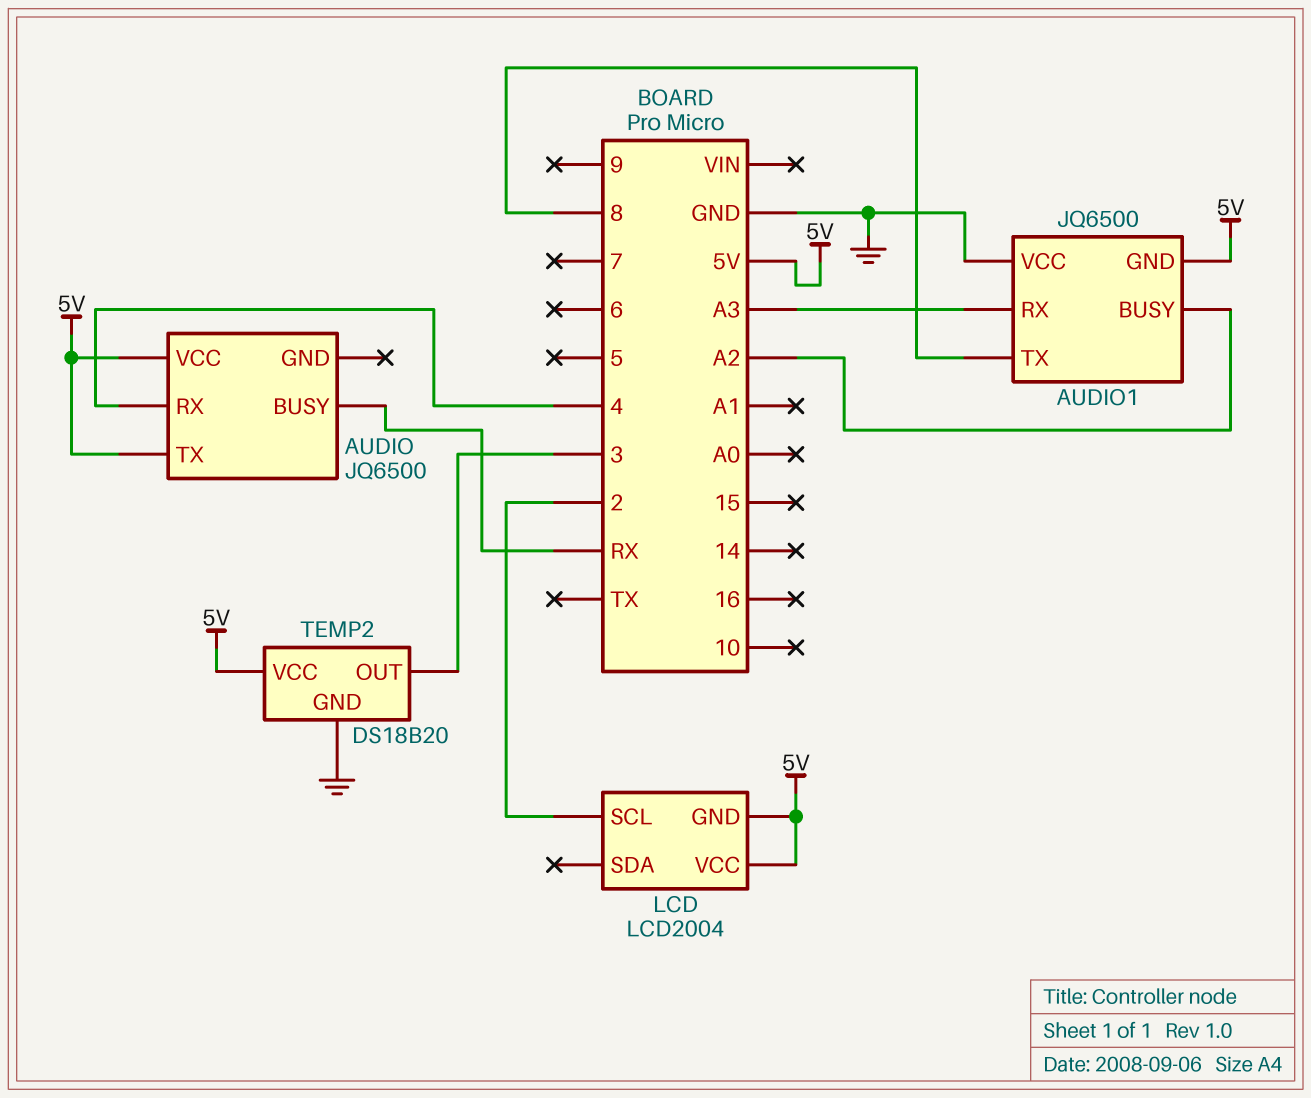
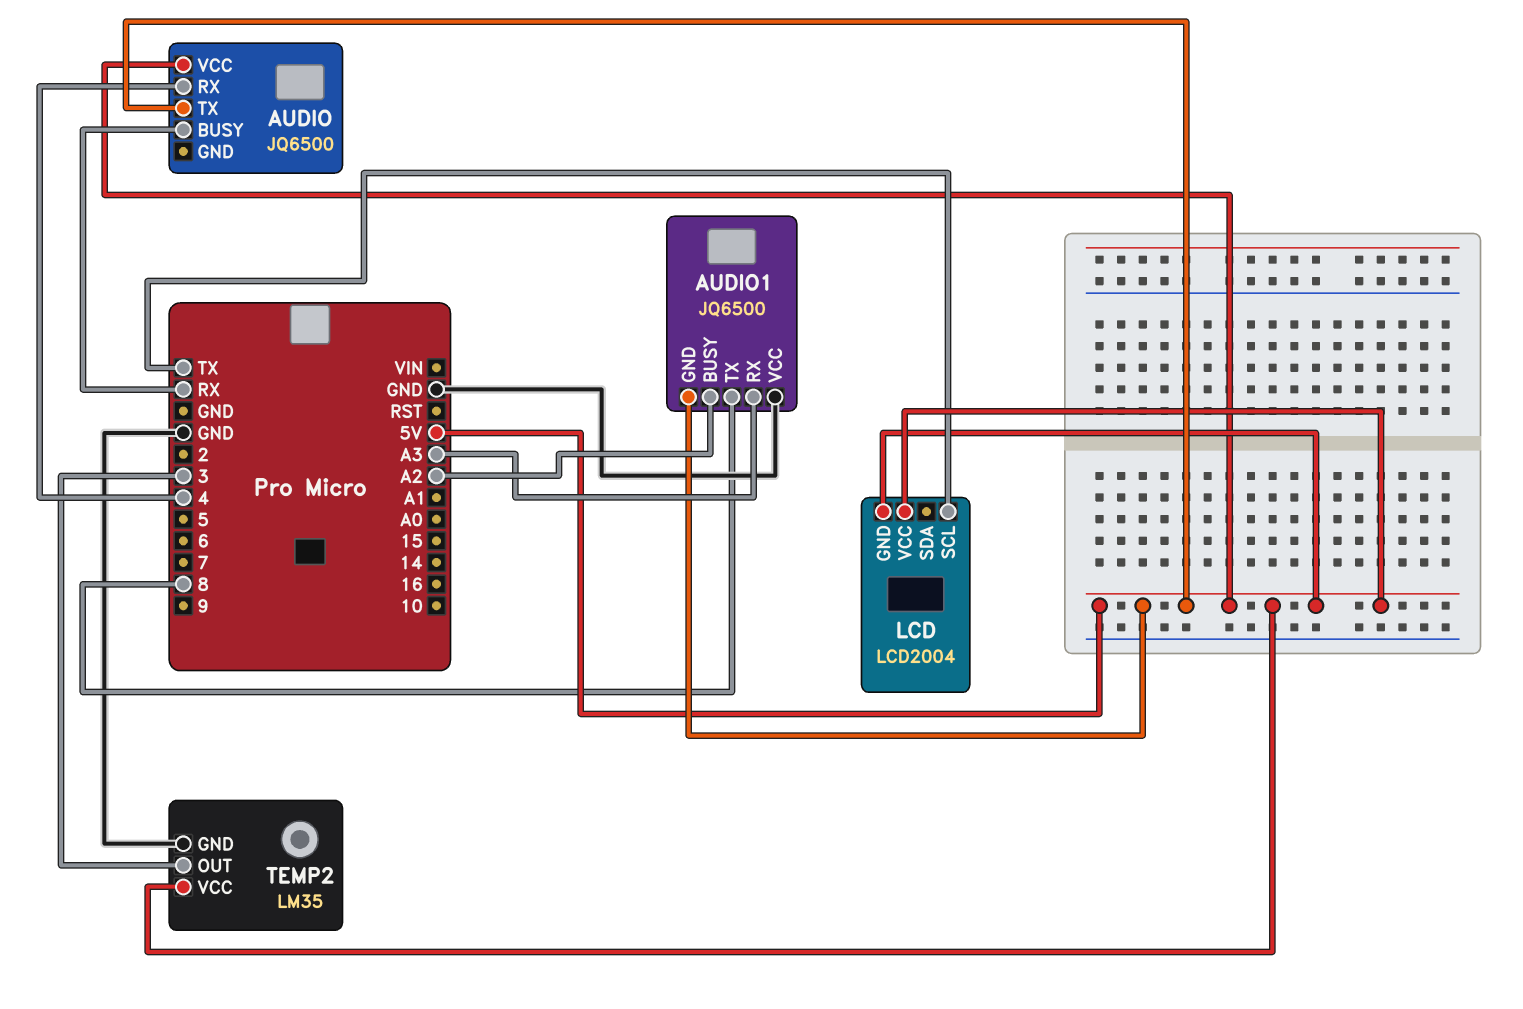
LCD pin SCL: 2 -> TX
TEMP2: DS18B20 -> LM35

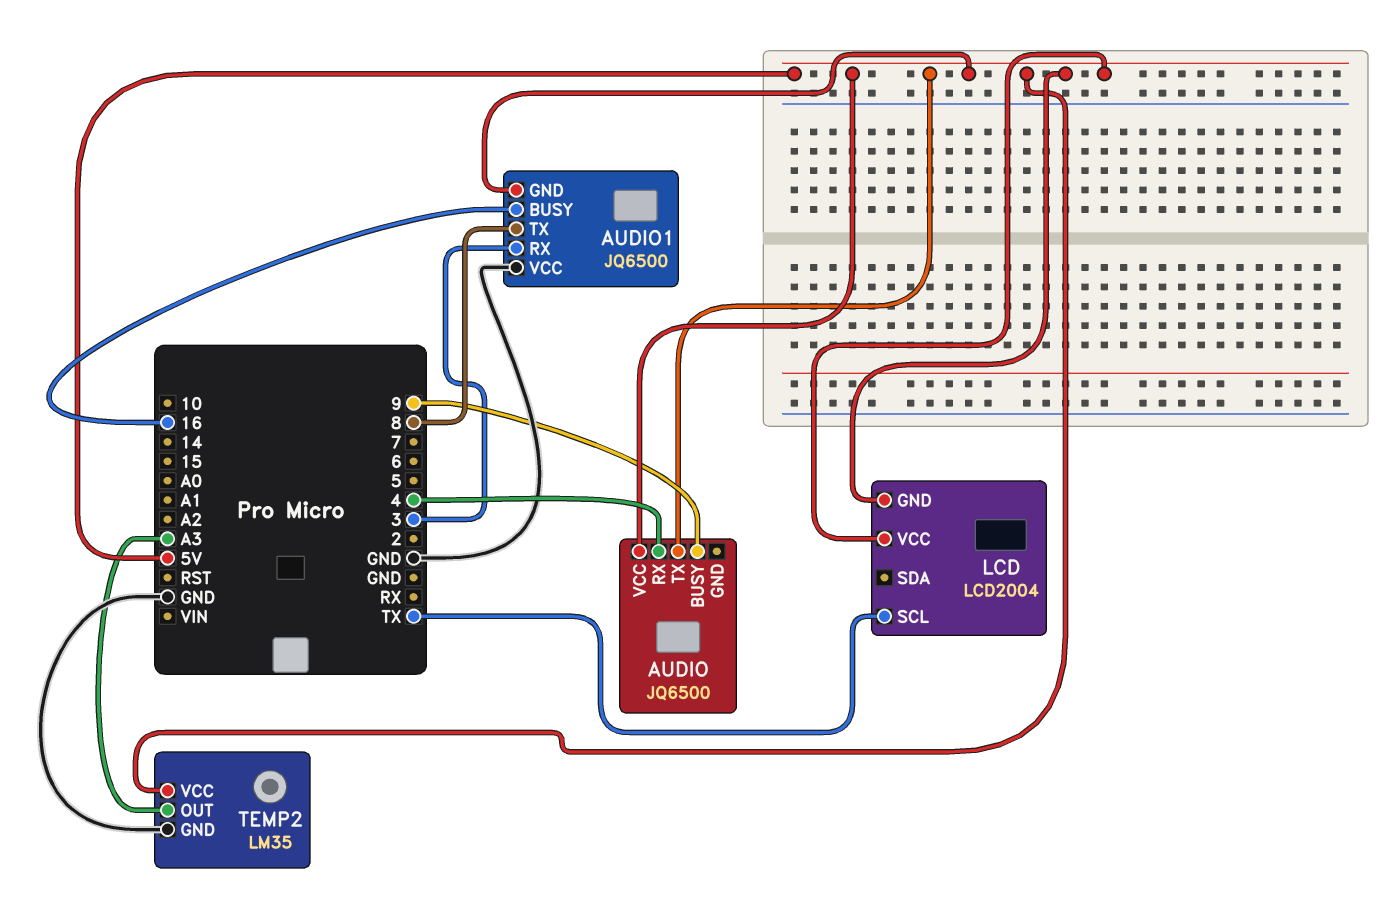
AUDIO pin BUSY: RX -> 9
AUDIO1 pin BUSY: A2 -> 16
AUDIO1 pin RX: A3 -> 3
TEMP2 pin OUT: 3 -> A3

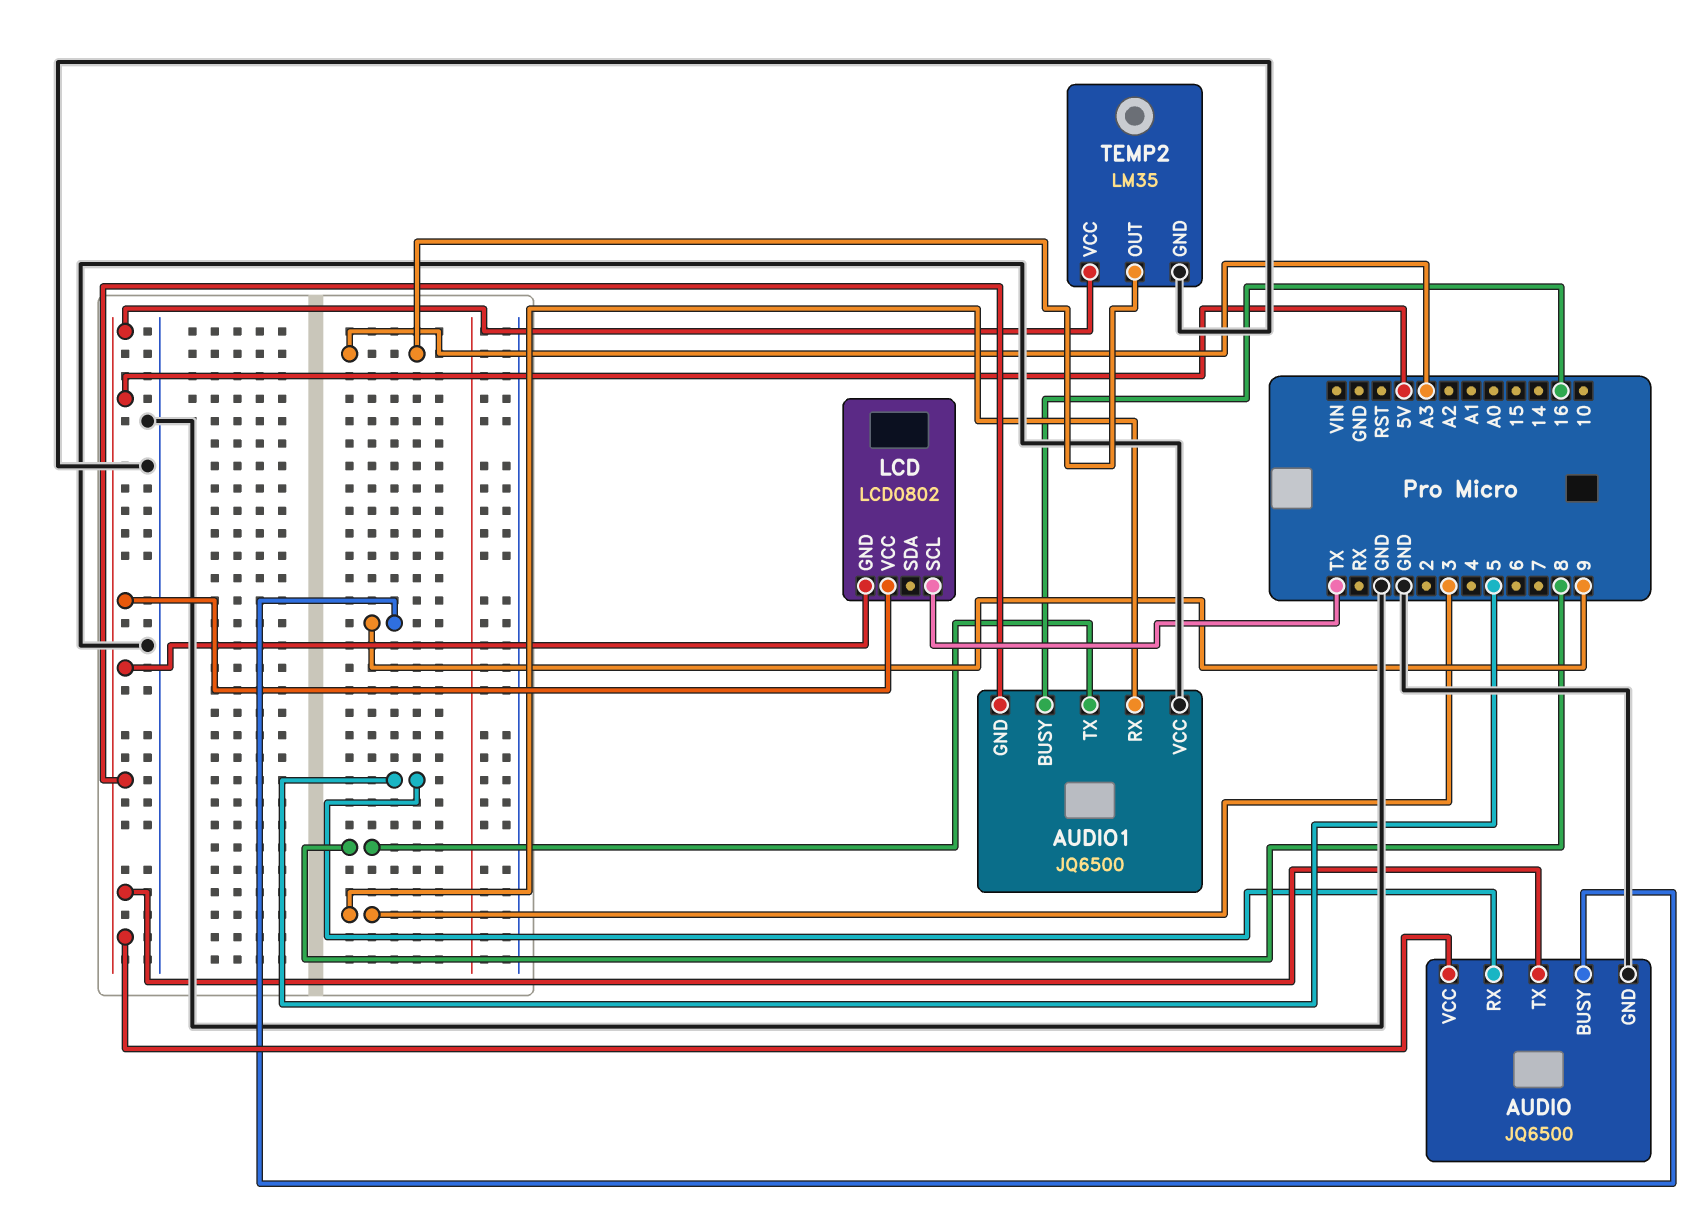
AUDIO pin GND: none -> GND
AUDIO pin RX: 4 -> 5
LCD: LCD2004 -> LCD0802

